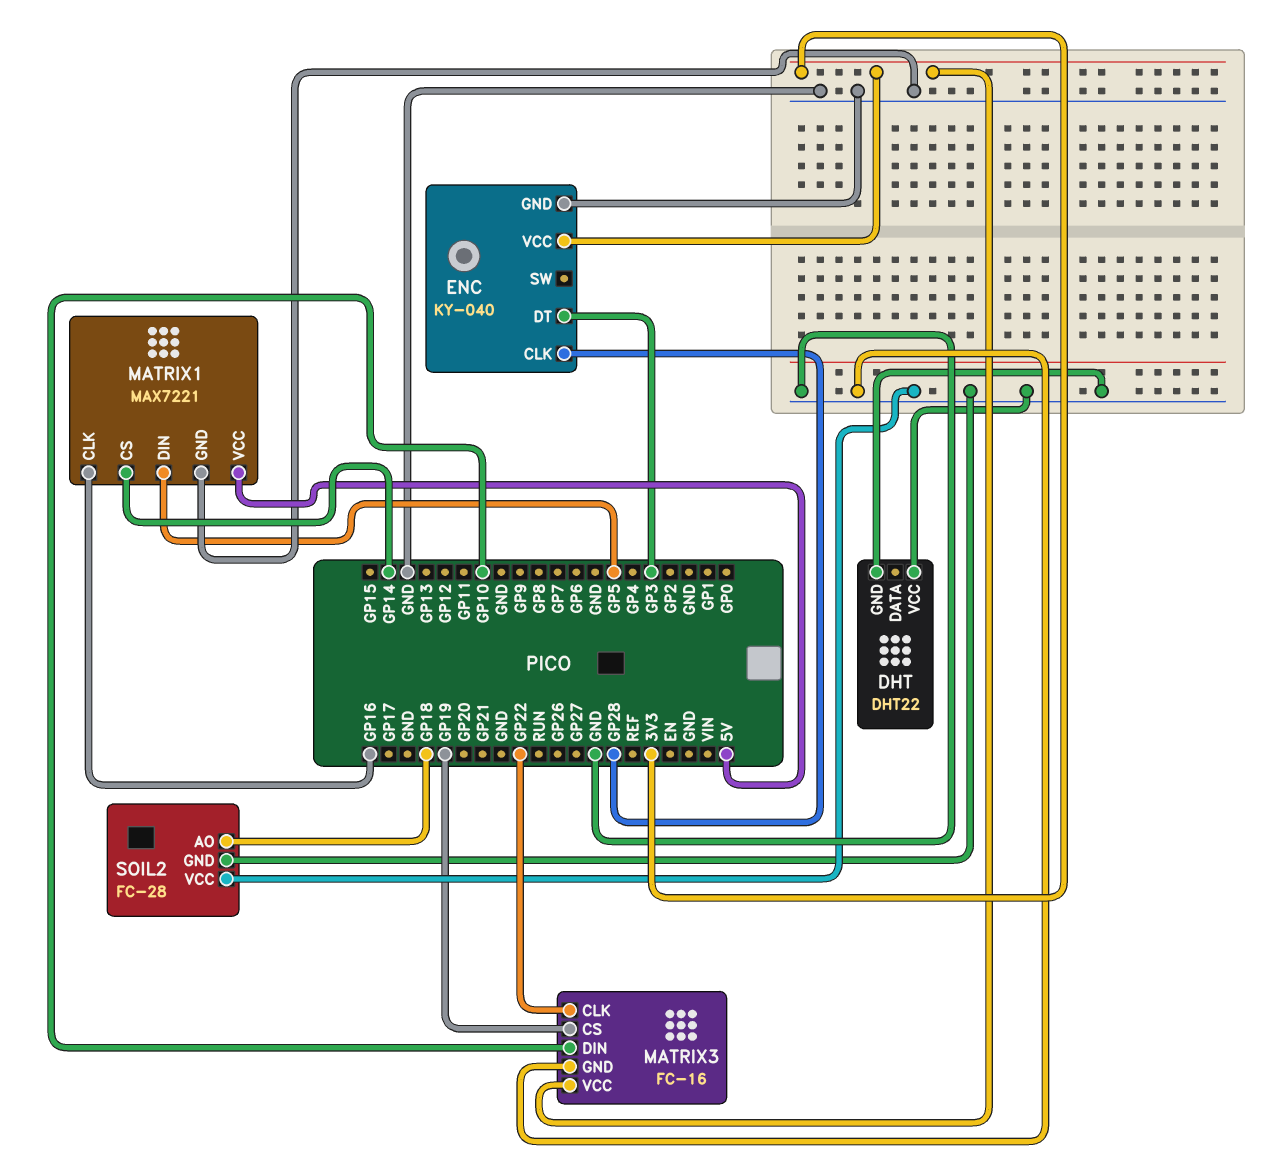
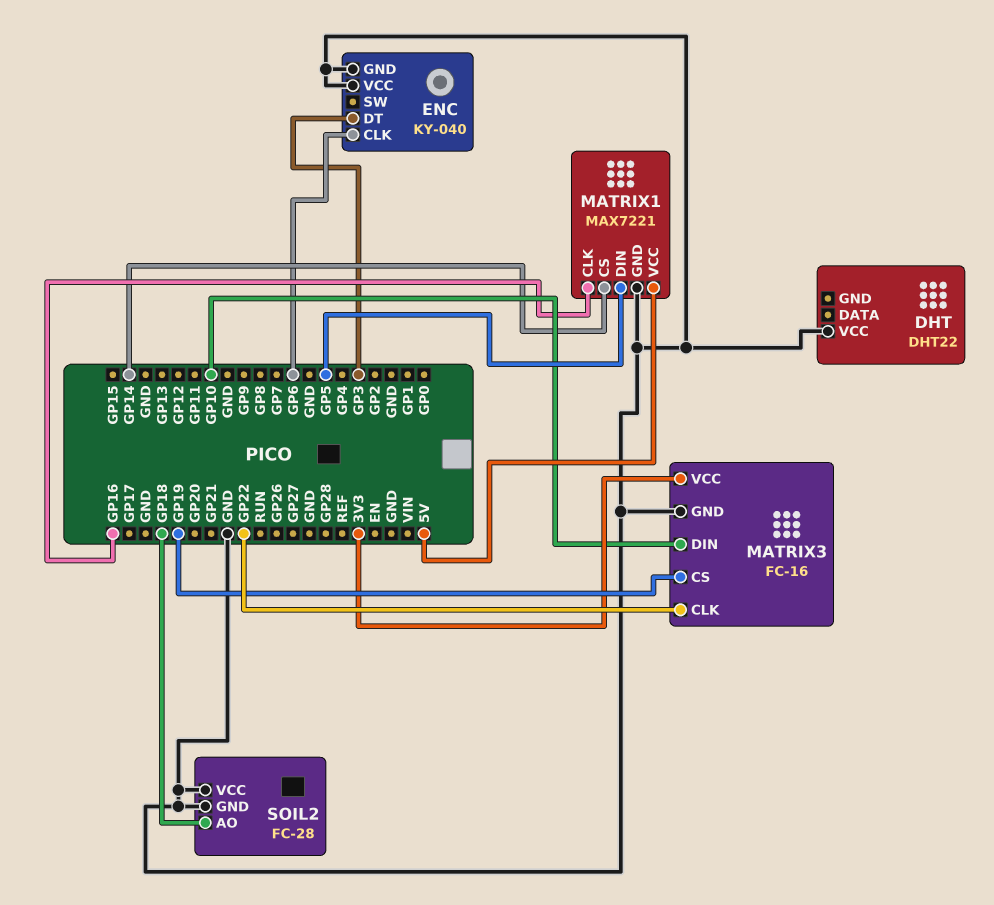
DHT pin GND: GND -> none
ENC pin CLK: GP28 -> GP6
ENC pin VCC: 3V3 -> GND

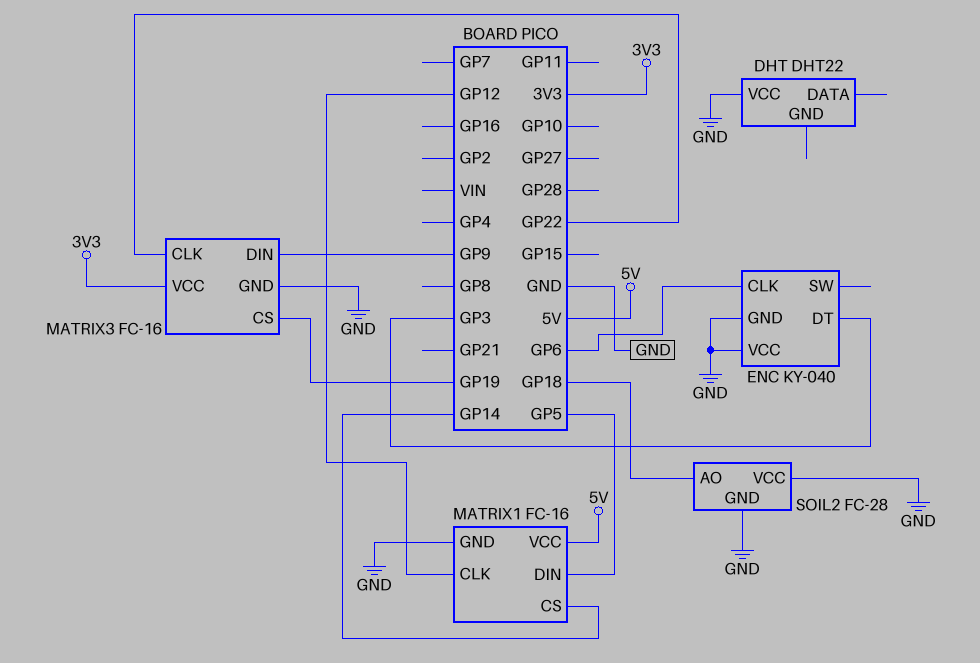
MATRIX1: MAX7221 -> FC-16
MATRIX1 pin CLK: GP16 -> GP12
MATRIX3 pin DIN: GP10 -> GP9

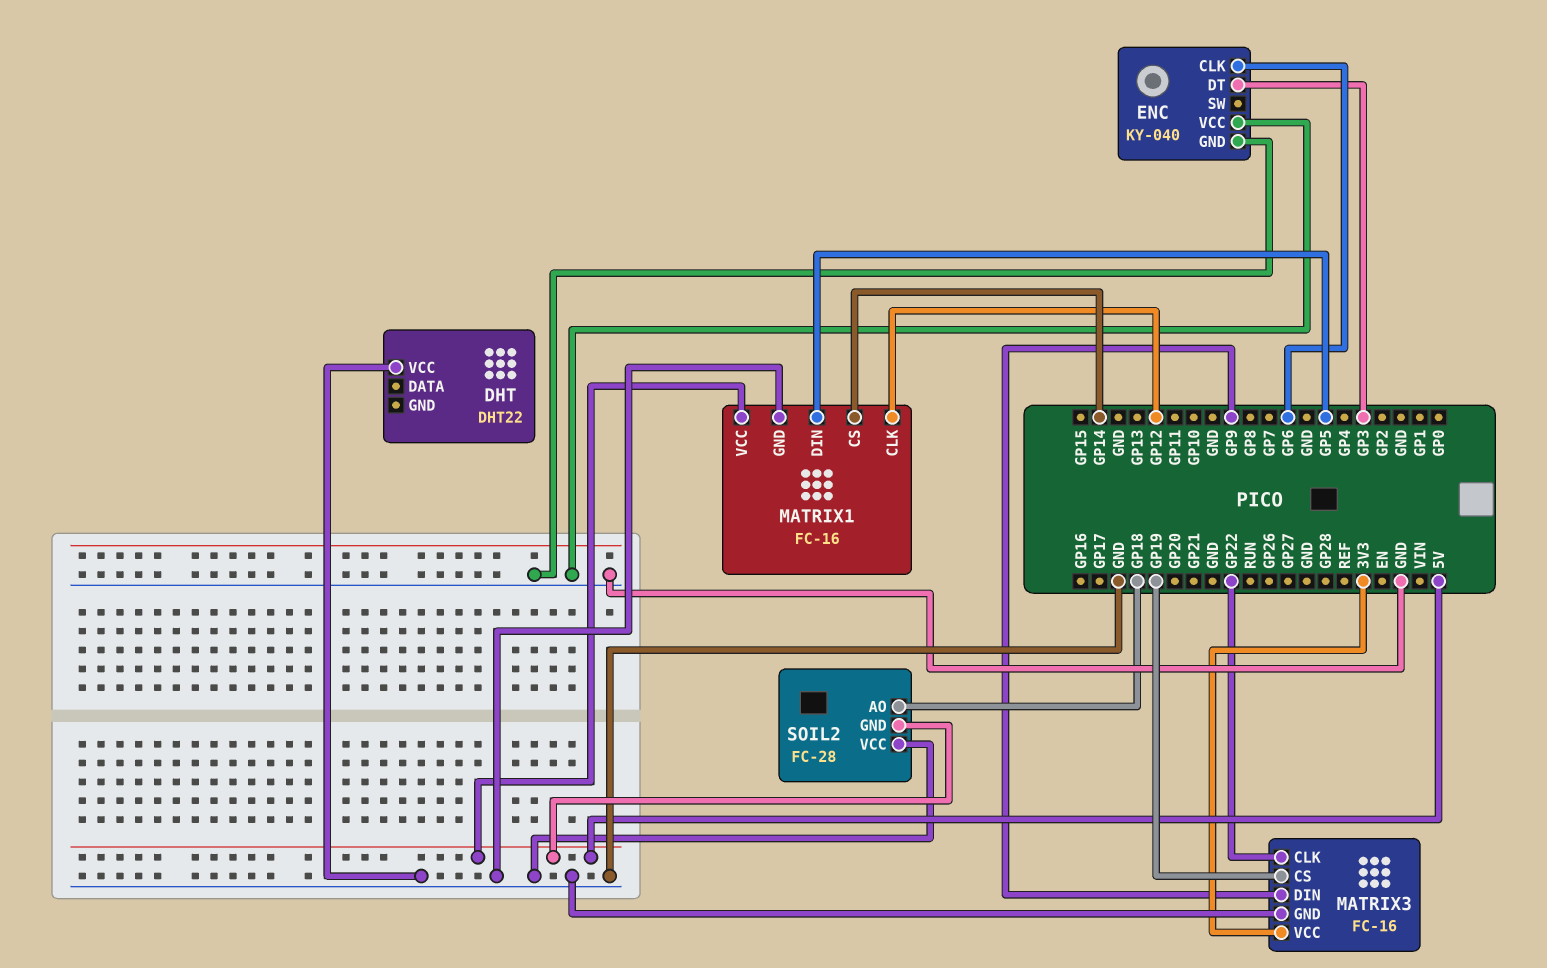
SOIL2 pin GND: GND -> 5V

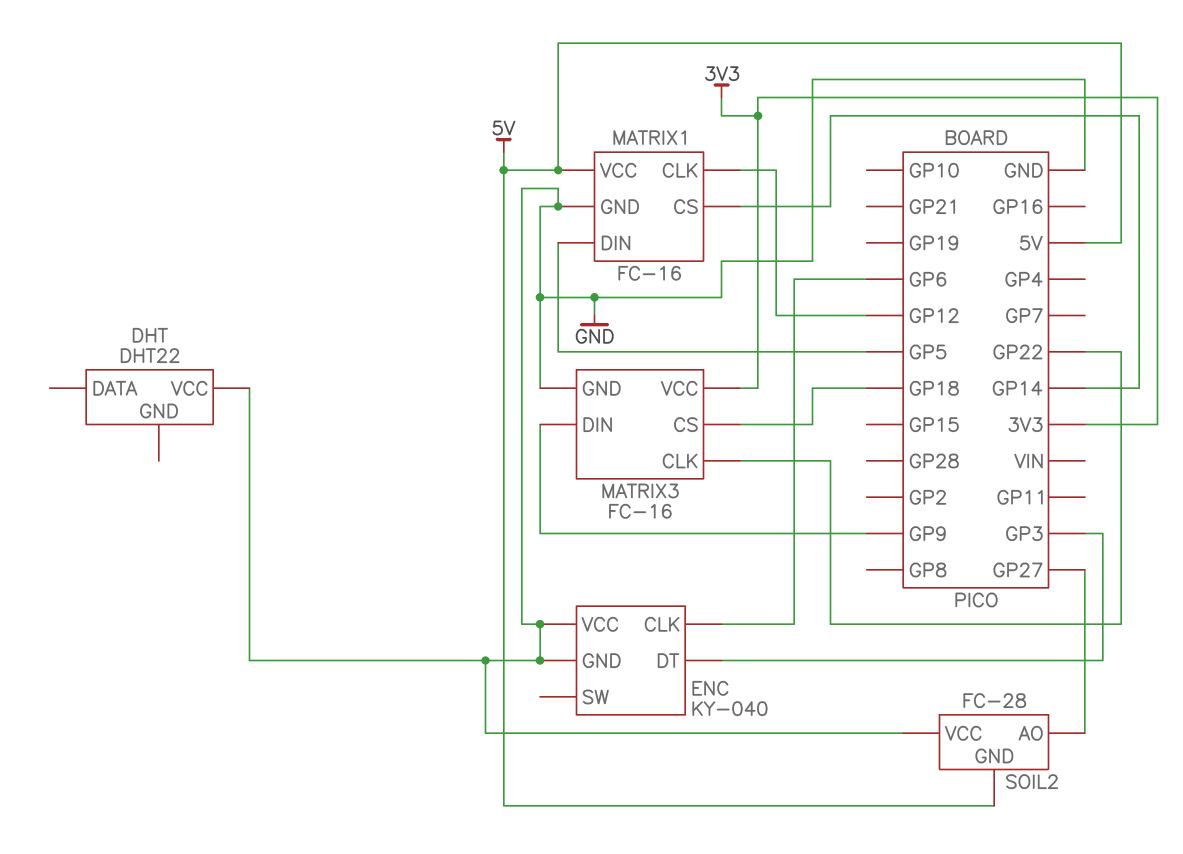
MATRIX3 pin CS: GP19 -> GP18
SOIL2 pin AO: GP18 -> GP27

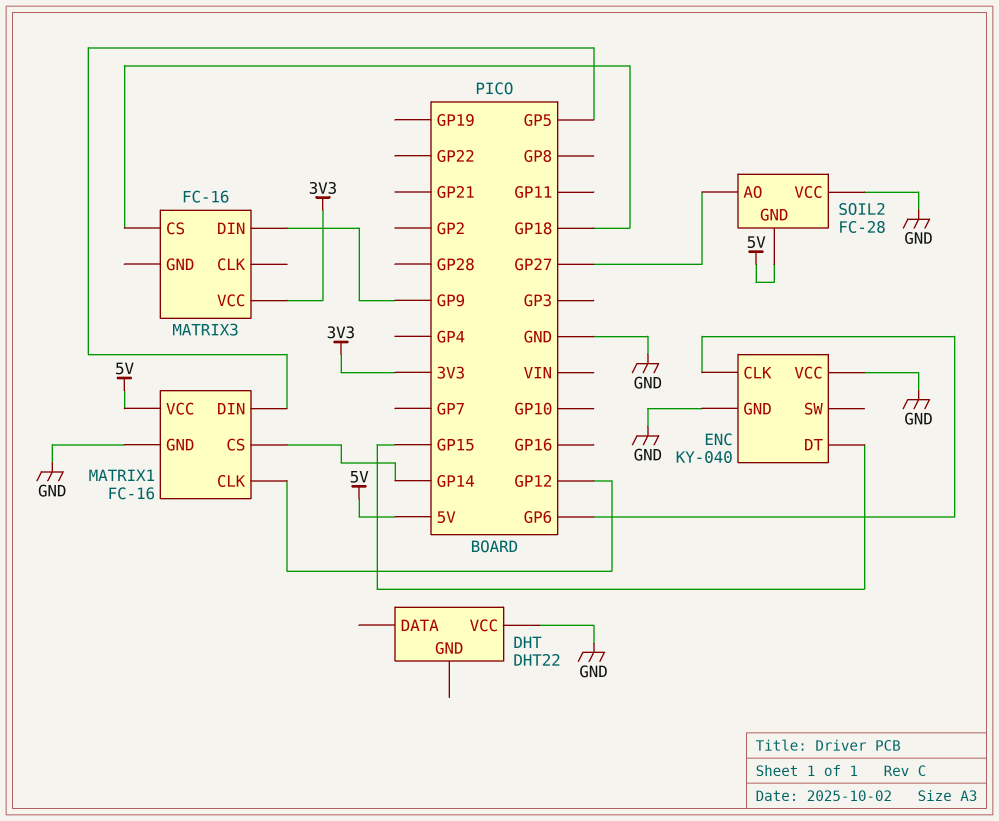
ENC pin DT: GP3 -> GP15
MATRIX3 pin CLK: GP22 -> none
MATRIX3 pin GND: GND -> none

